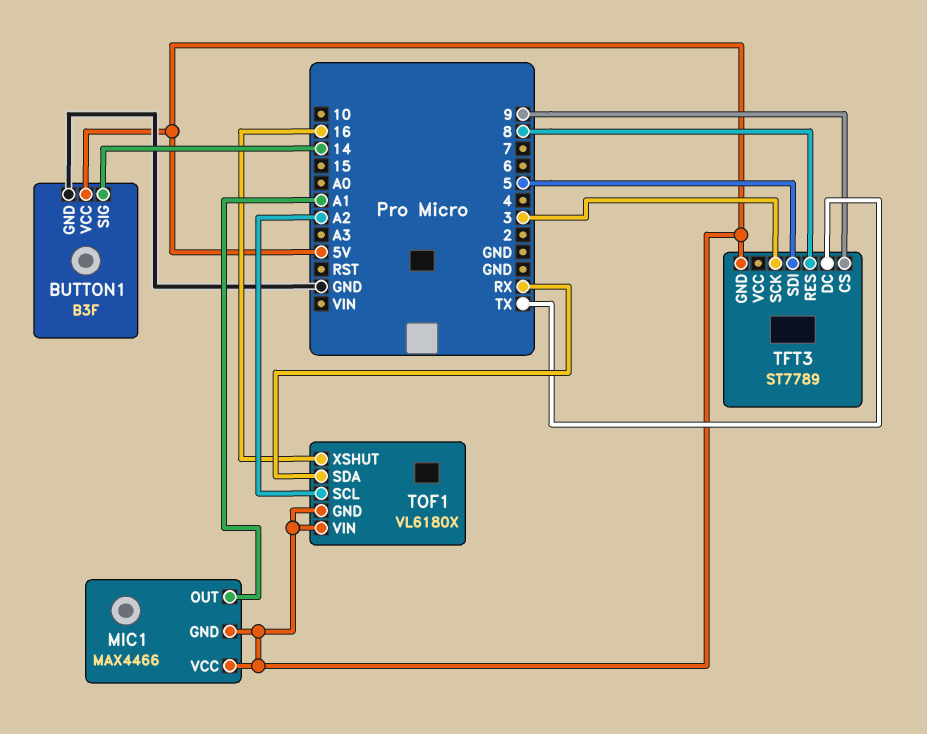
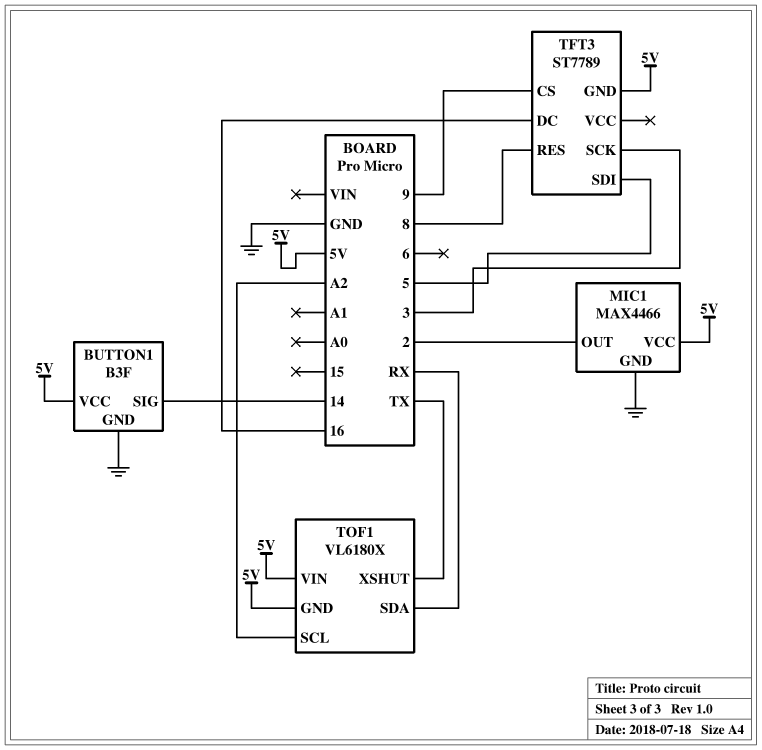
MIC1 pin GND: 5V -> GND
MIC1 pin OUT: A1 -> 2
TFT3 pin DC: TX -> 16
TOF1 pin XSHUT: 16 -> TX

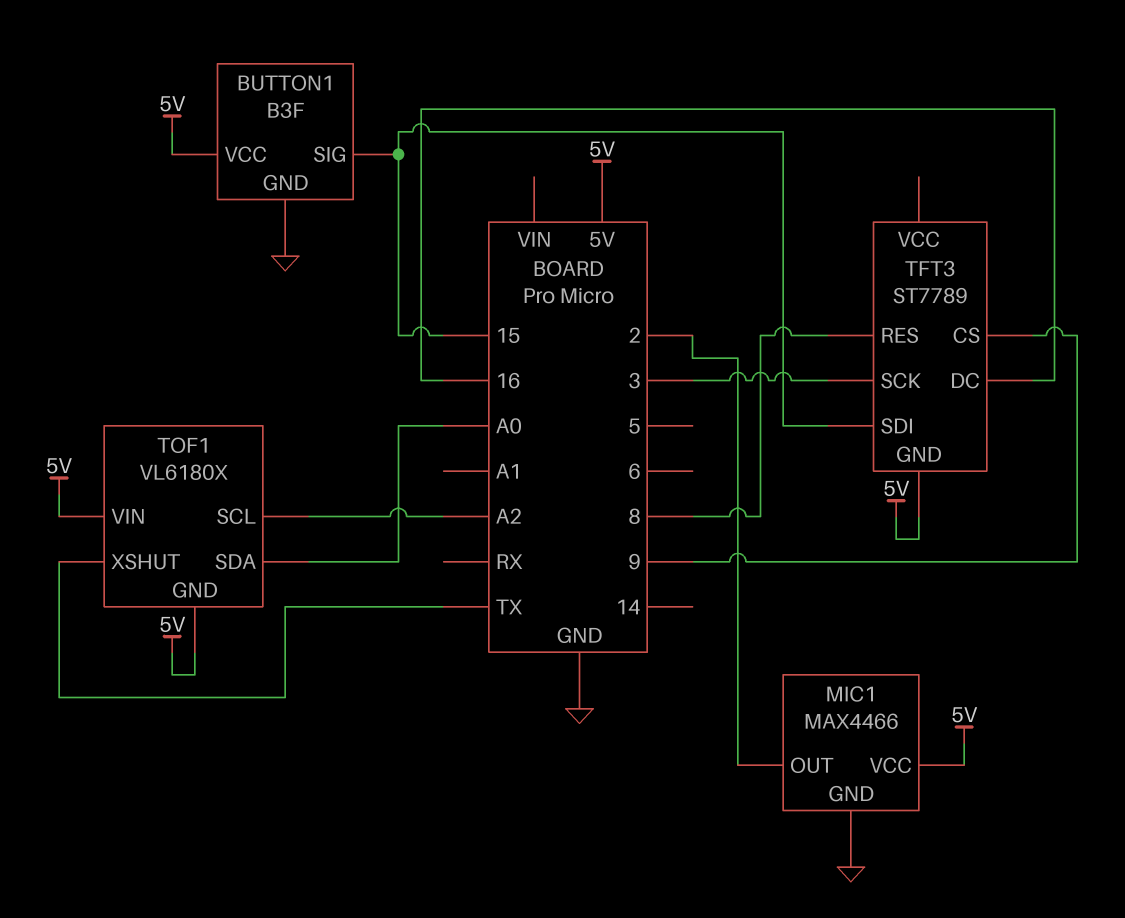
BUTTON1 pin SIG: 14 -> 15
TFT3 pin SDI: 5 -> 15
TOF1 pin SDA: RX -> A0

